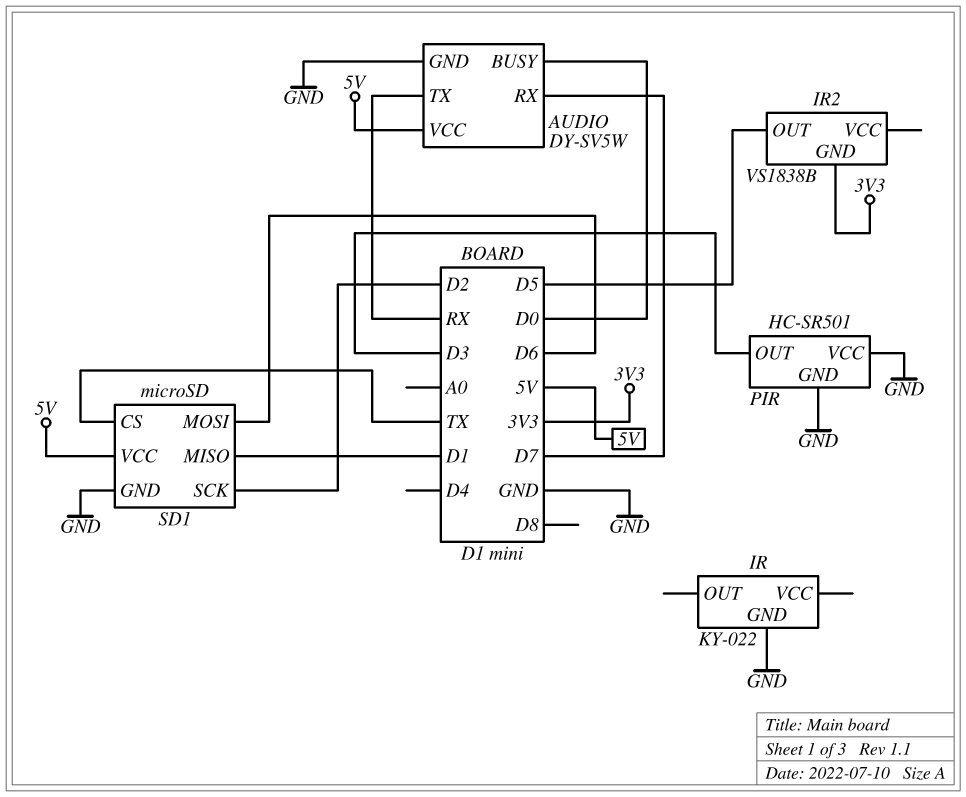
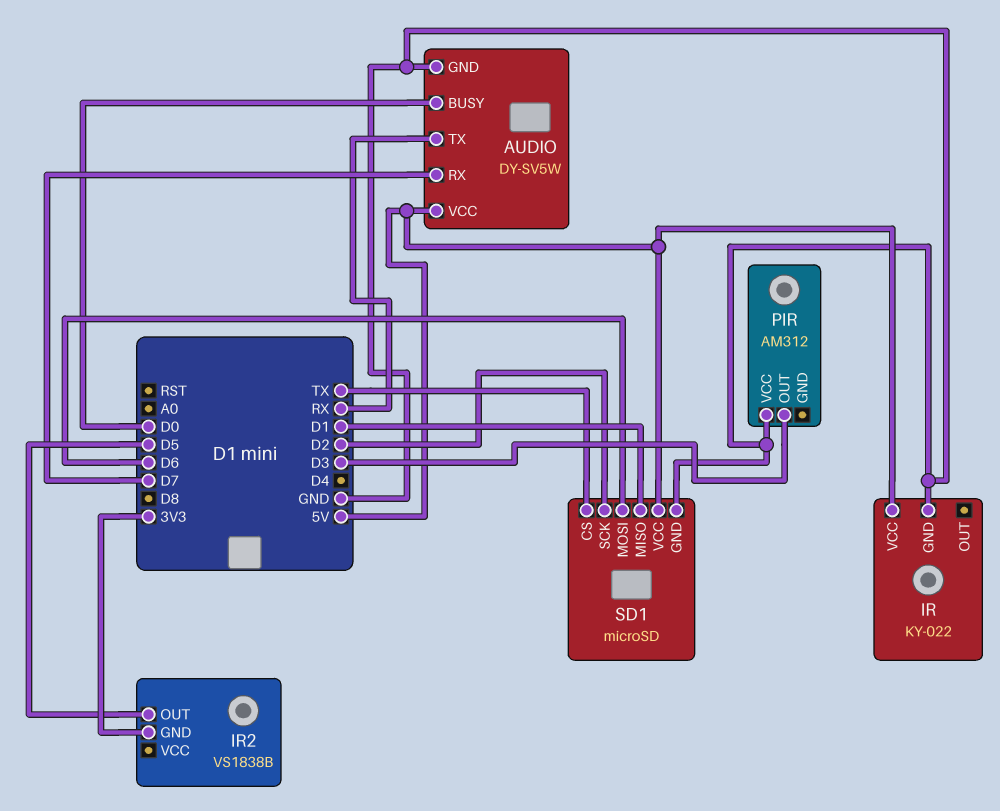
IR pin VCC: none -> 5V
PIR: HC-SR501 -> AM312
PIR pin GND: GND -> none

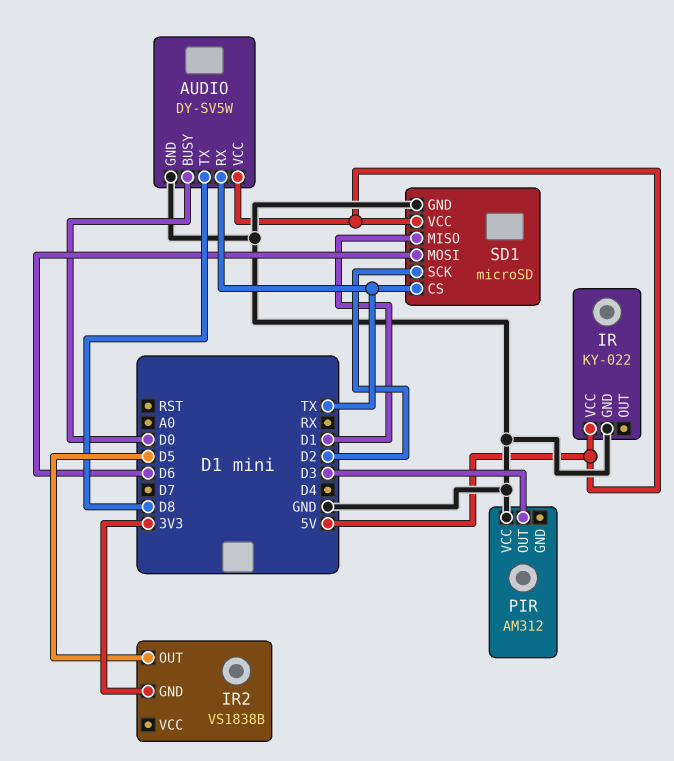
AUDIO pin RX: D7 -> TX
AUDIO pin TX: RX -> D8

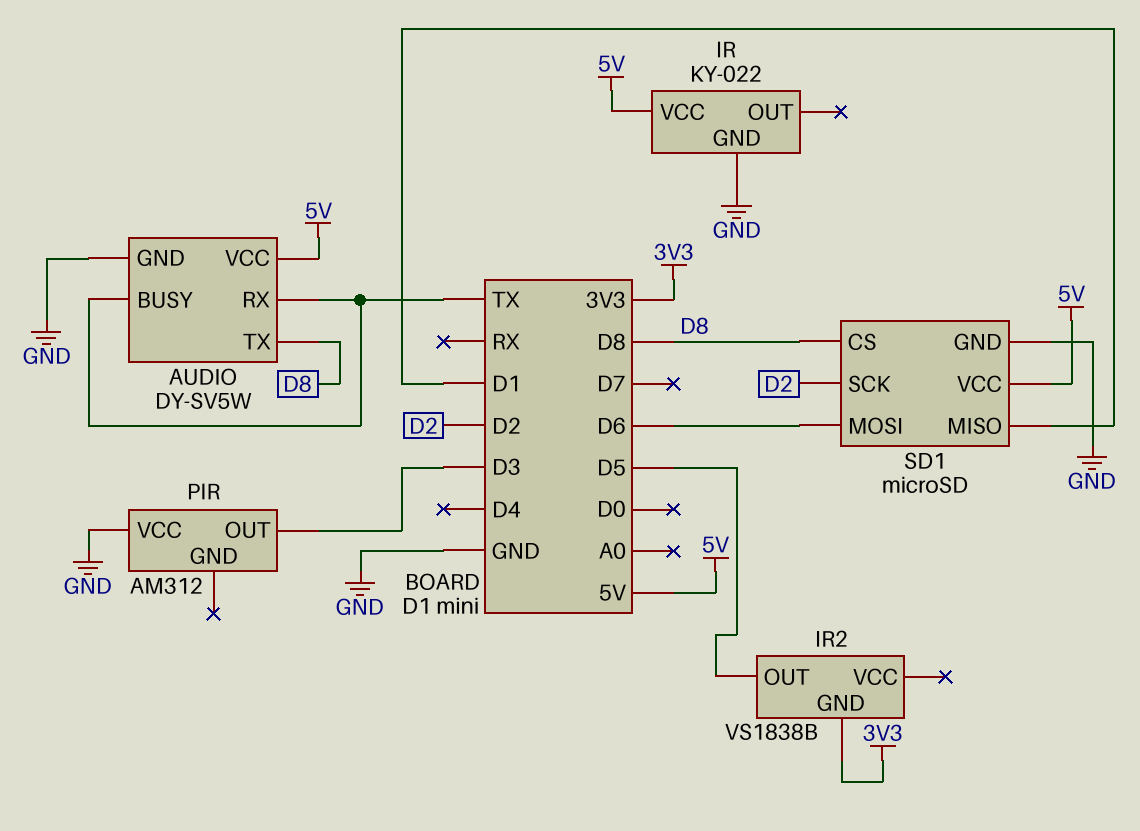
AUDIO pin BUSY: D0 -> TX
SD1 pin CS: TX -> D8

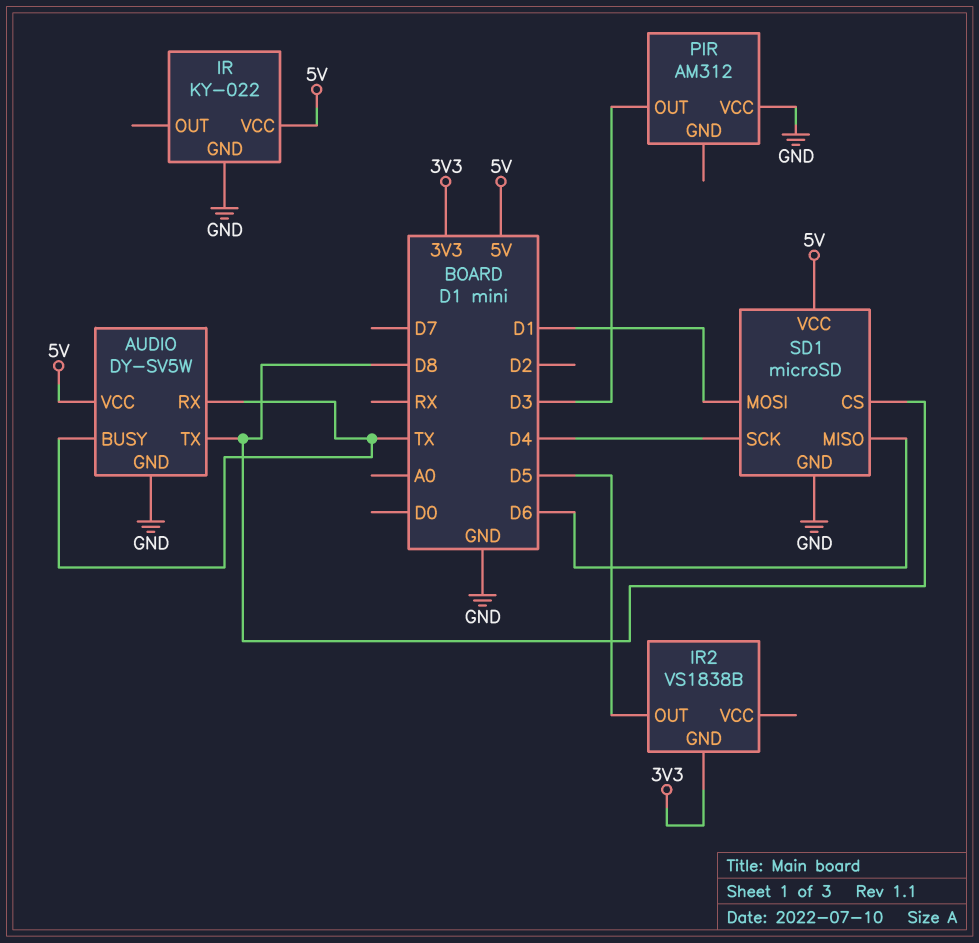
SD1 pin MISO: D1 -> D6
SD1 pin MOSI: D6 -> D1
SD1 pin SCK: D2 -> D4

